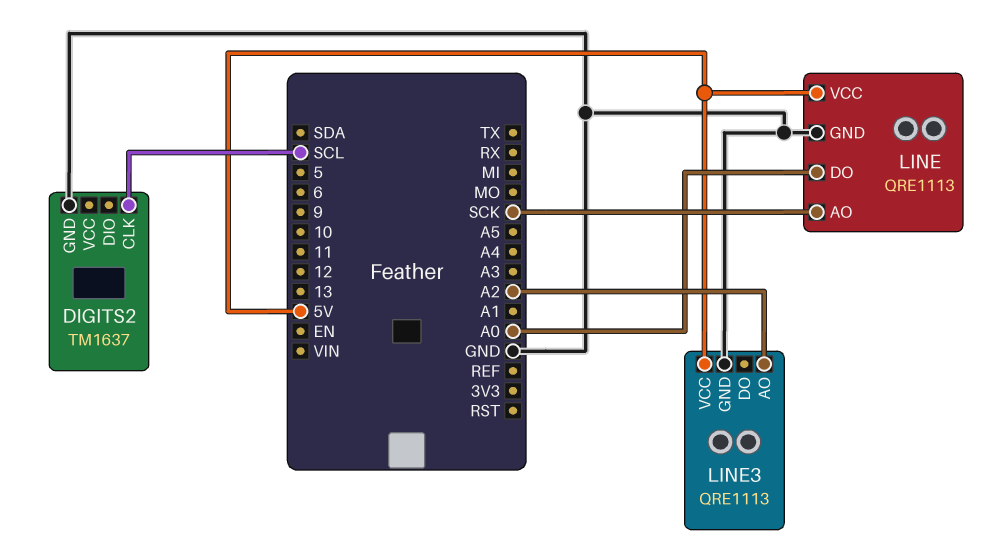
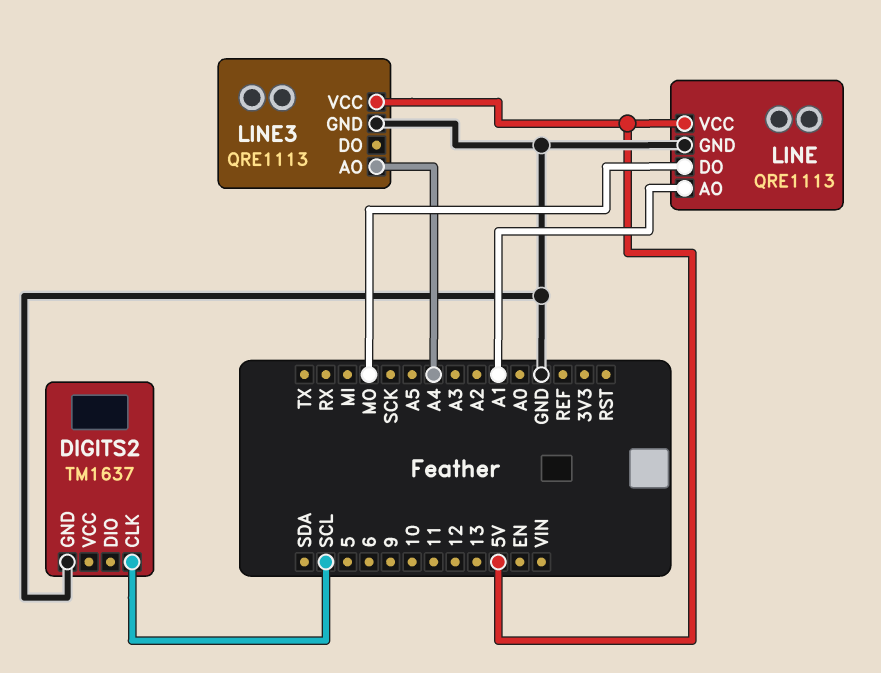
LINE pin AO: SCK -> A1
LINE pin DO: A0 -> MO
LINE3 pin AO: A2 -> A4

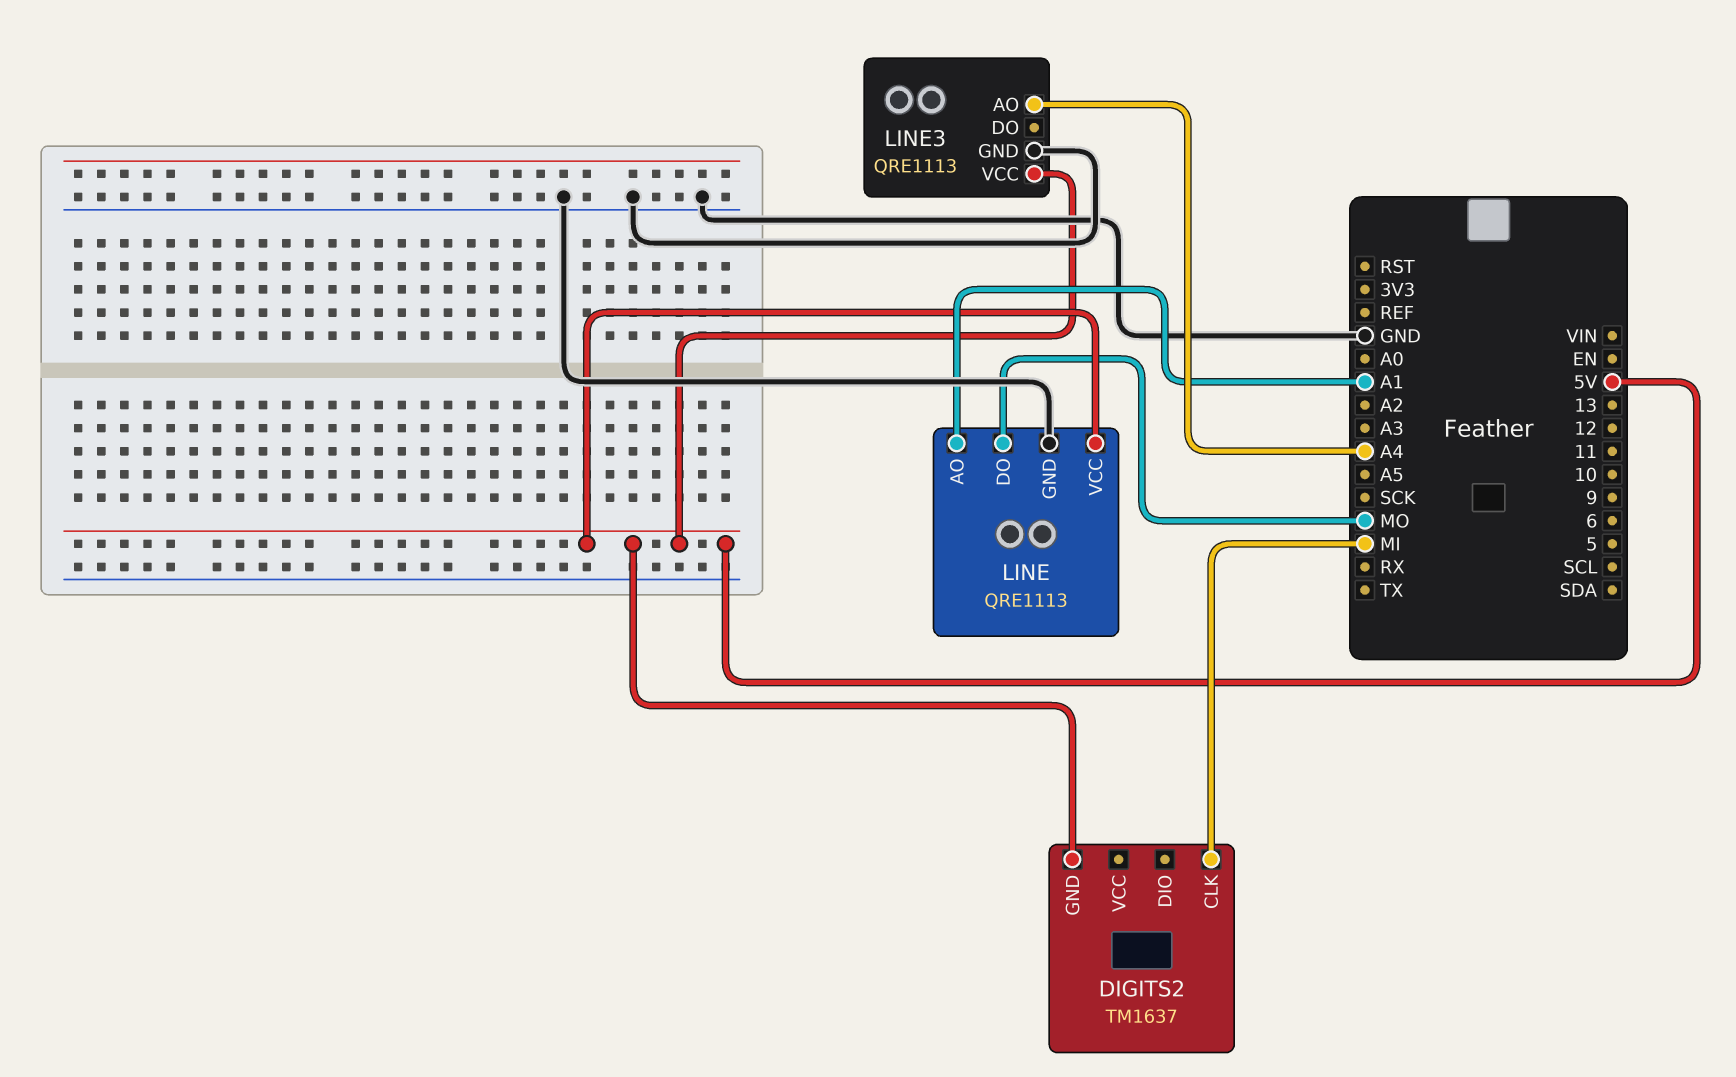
DIGITS2 pin CLK: SCL -> MI
DIGITS2 pin GND: GND -> 5V

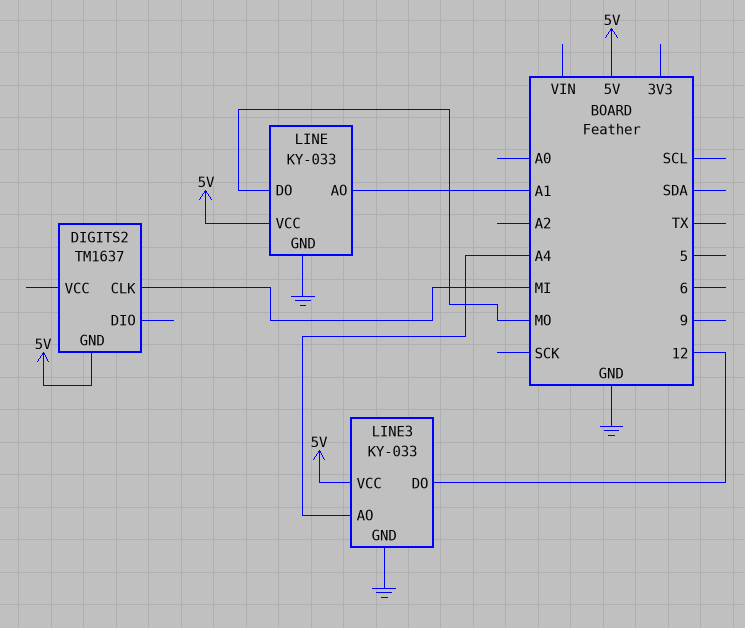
LINE: QRE1113 -> KY-033
LINE3: QRE1113 -> KY-033
LINE3 pin DO: none -> 12

